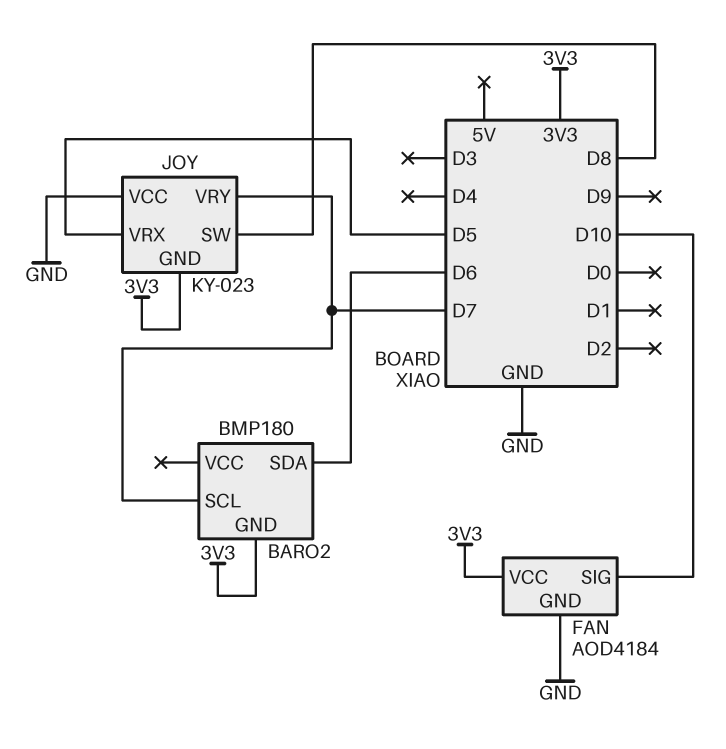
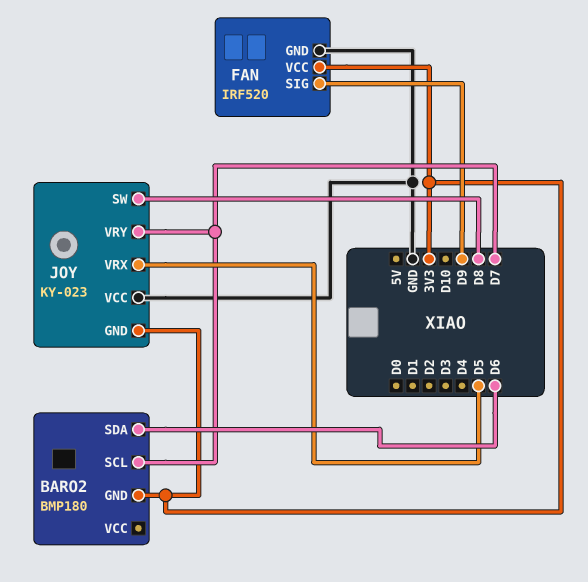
FAN: AOD4184 -> IRF520
FAN pin SIG: D10 -> D9

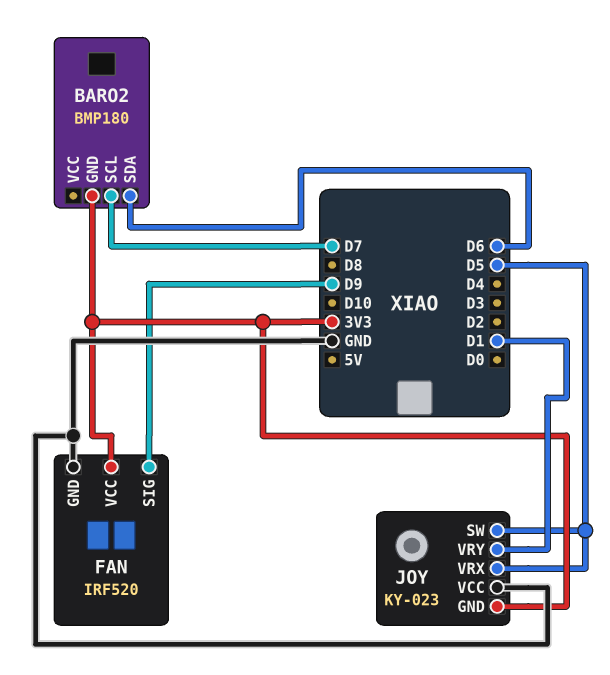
JOY pin SW: D8 -> D5
JOY pin VRY: D7 -> D1

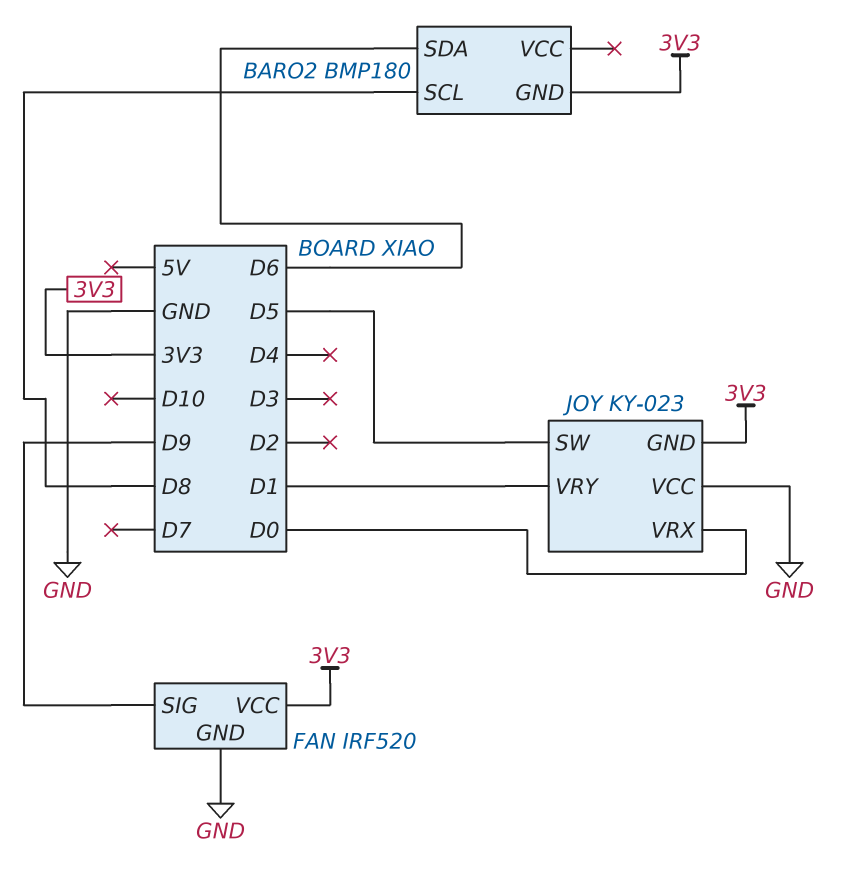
BARO2 pin SCL: D7 -> D8
JOY pin VRX: D5 -> D0

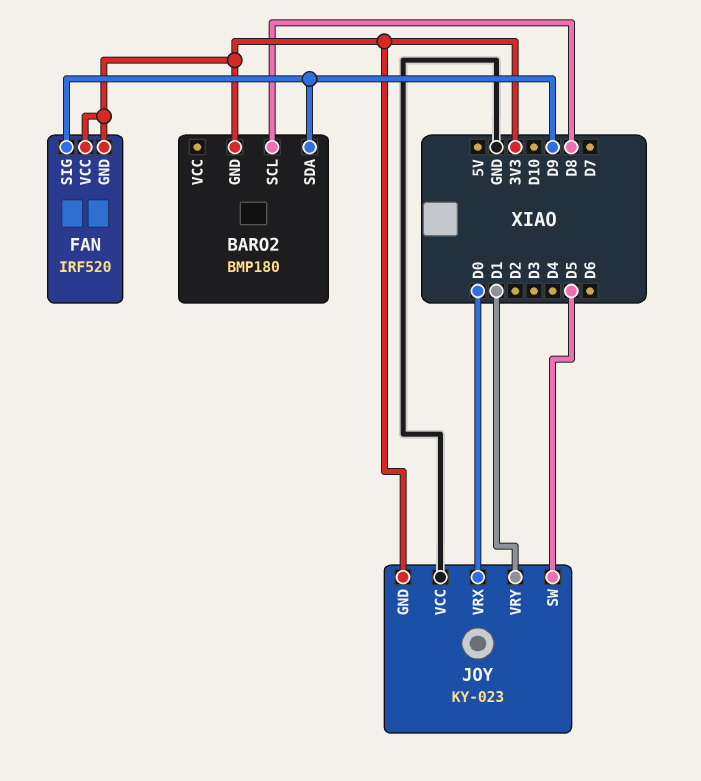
BARO2 pin SDA: D6 -> D9
FAN pin GND: GND -> 3V3

